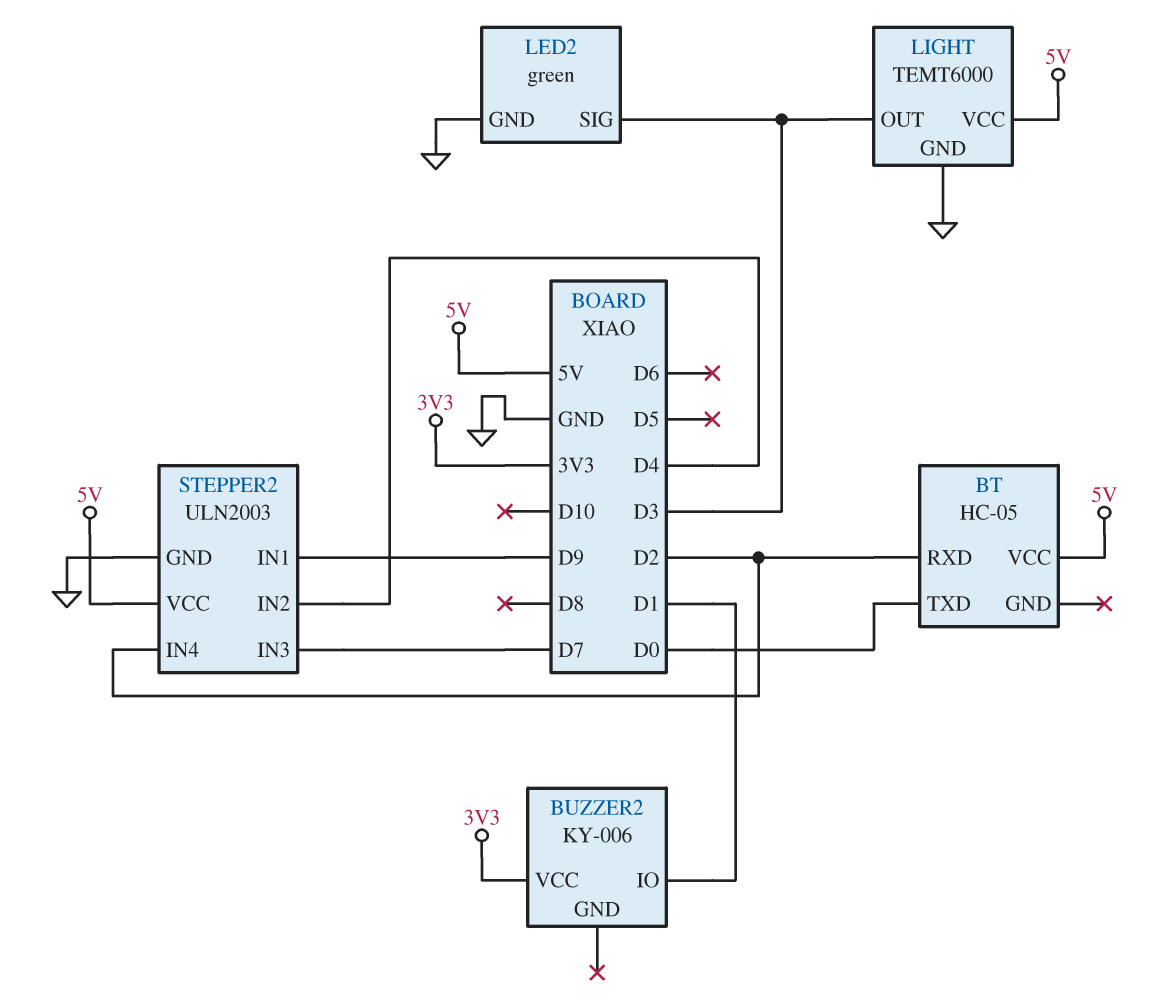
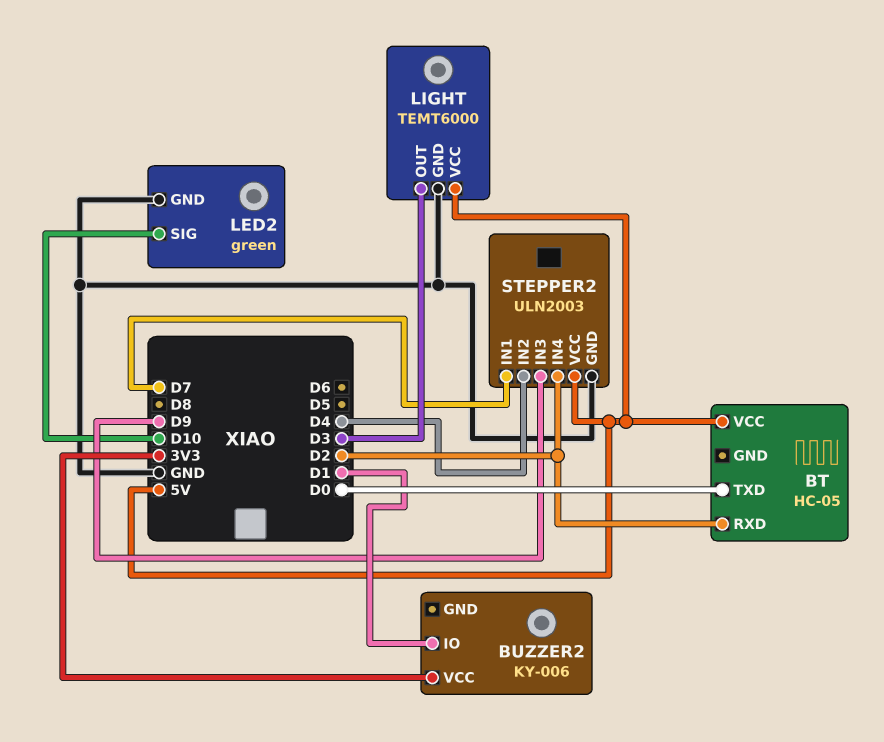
LED2 pin SIG: D3 -> D10
STEPPER2 pin IN1: D9 -> D7
STEPPER2 pin IN3: D7 -> D9

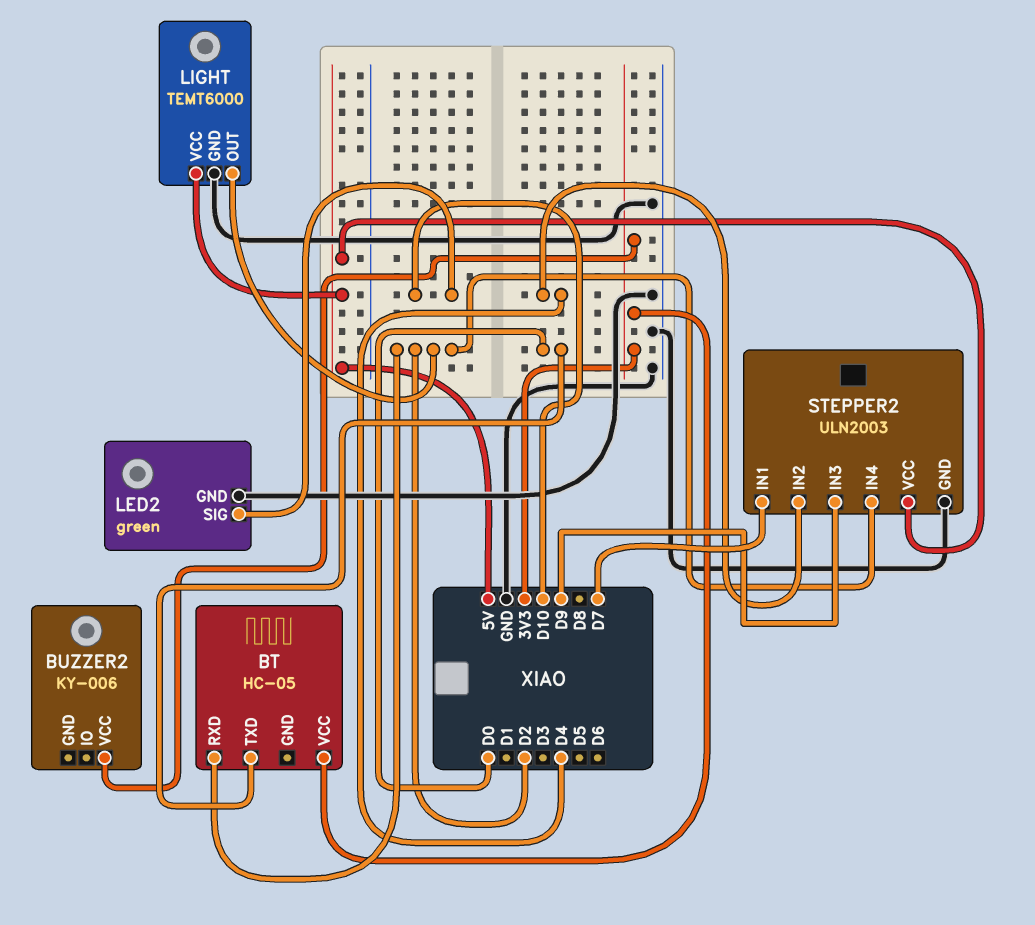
BT pin VCC: 5V -> 3V3
BUZZER2 pin IO: D1 -> none
LIGHT pin OUT: D3 -> D2

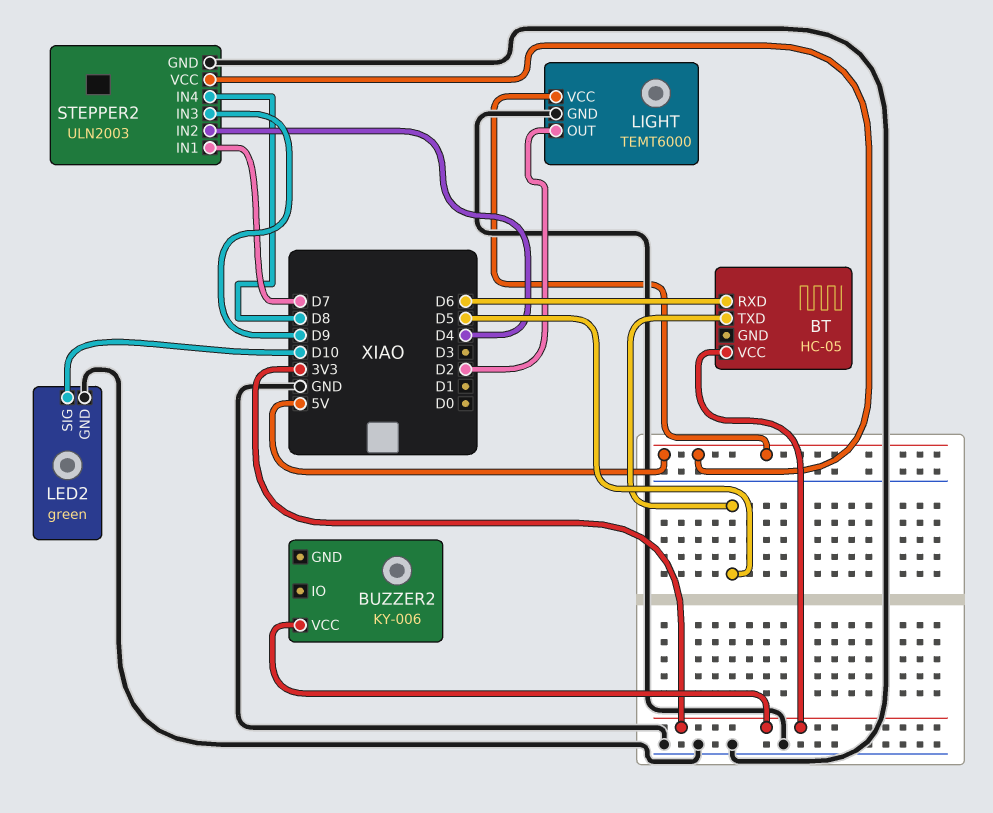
BT pin RXD: D2 -> D6
BT pin TXD: D0 -> D5
STEPPER2 pin IN4: D2 -> D8

